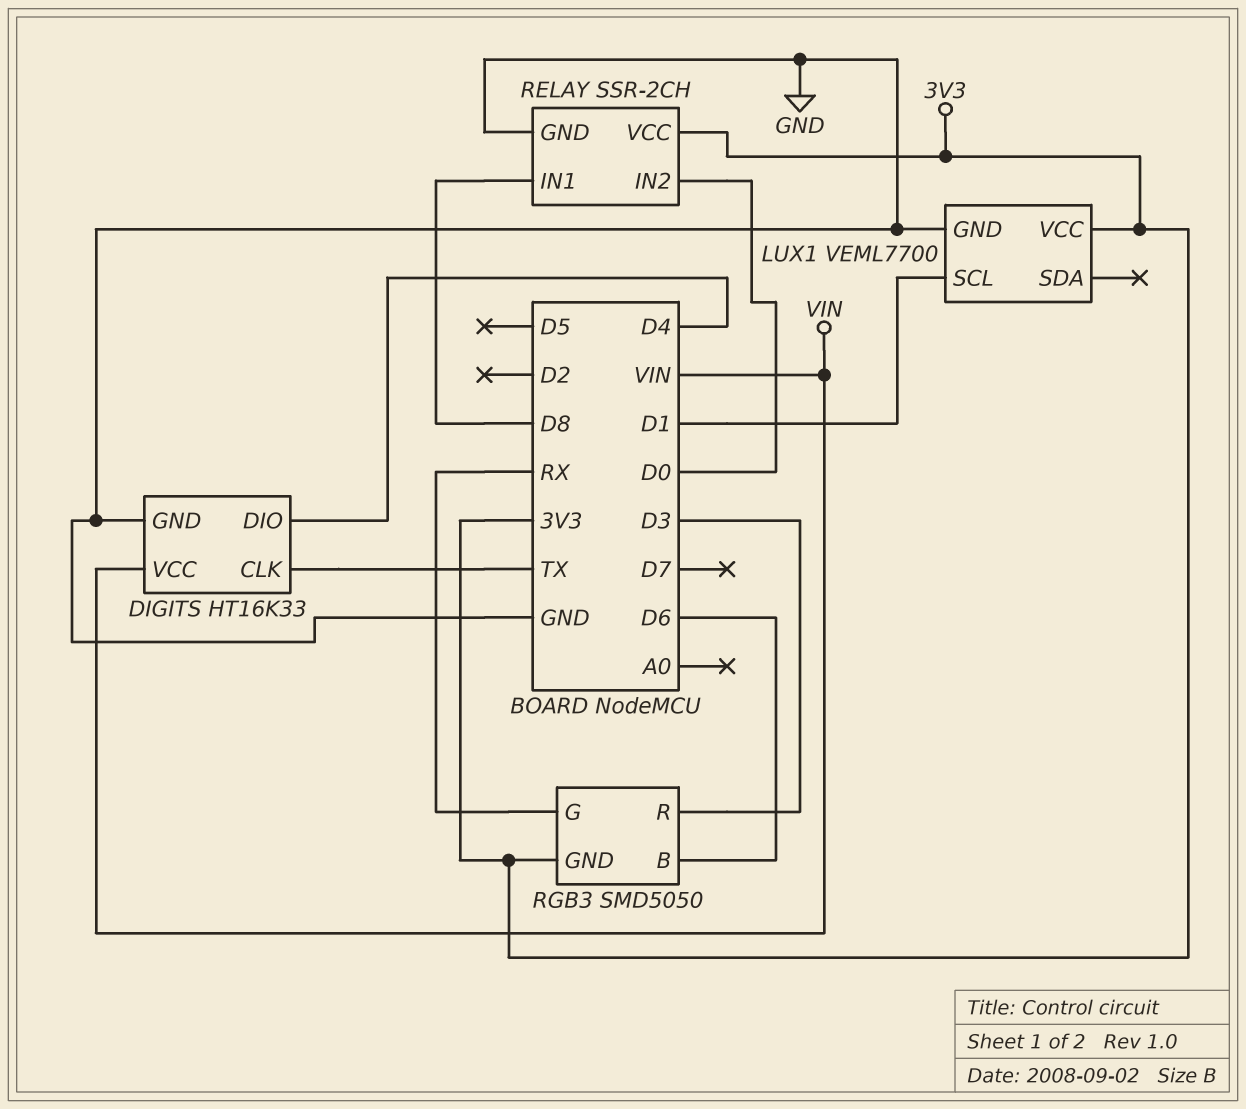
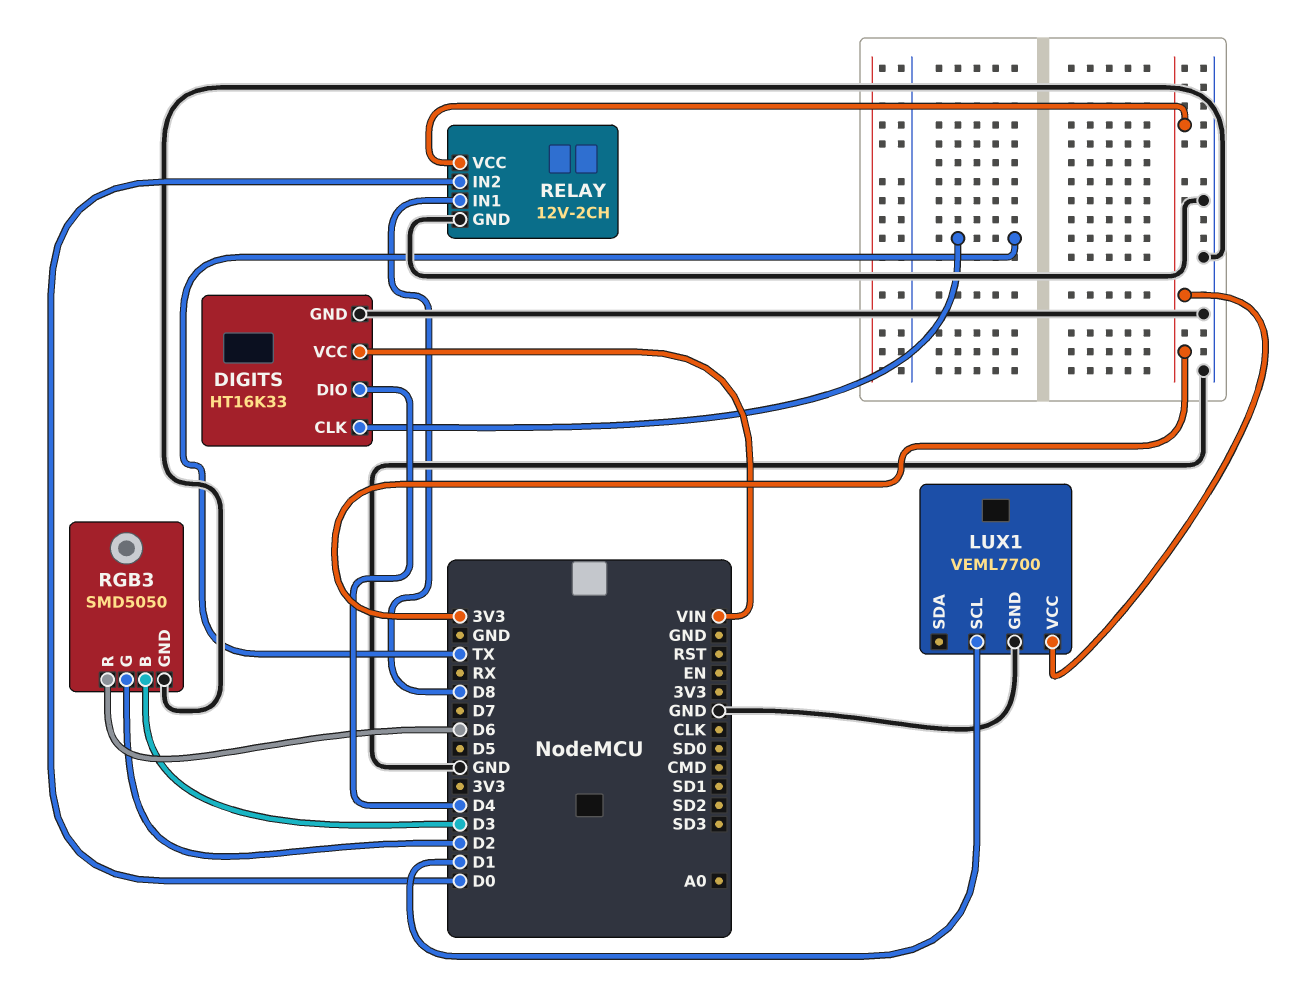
RELAY: SSR-2CH -> 12V-2CH
RGB3 pin B: D6 -> D3
RGB3 pin G: RX -> D2
RGB3 pin GND: 3V3 -> GND
RGB3 pin R: D3 -> D6

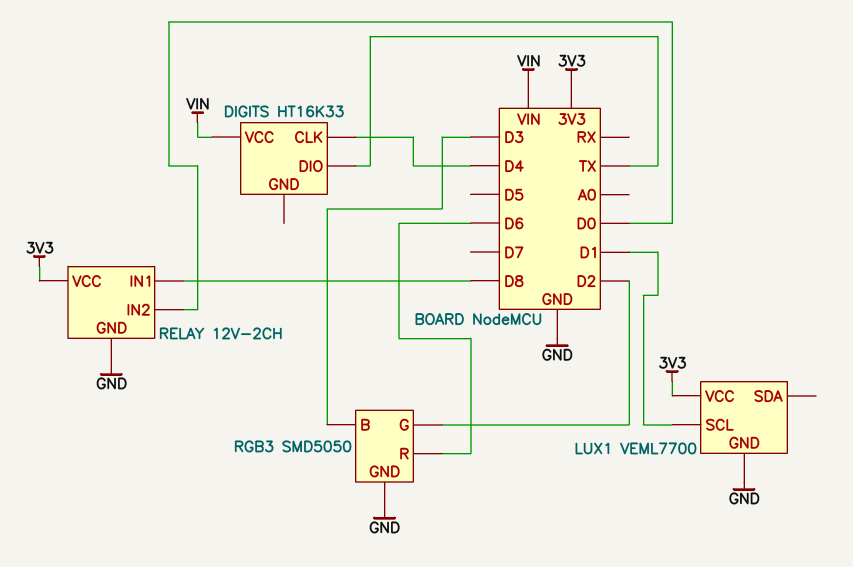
DIGITS pin CLK: TX -> D4
DIGITS pin DIO: D4 -> TX
DIGITS pin GND: GND -> none

